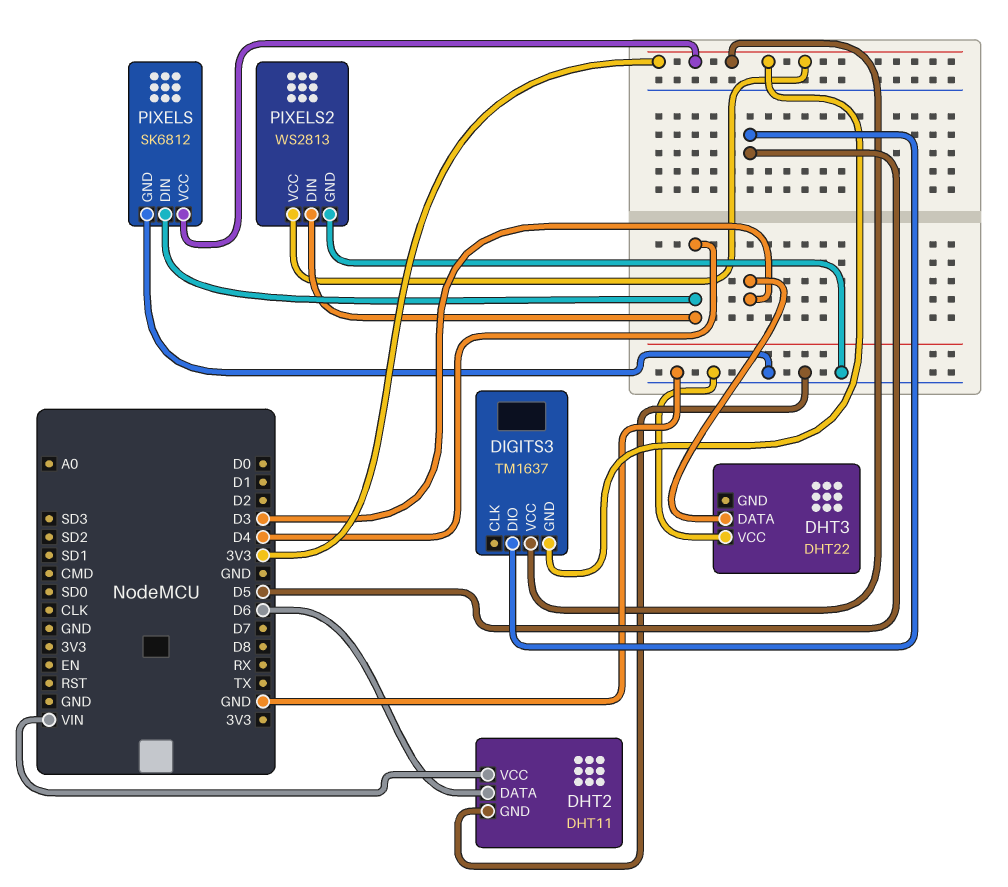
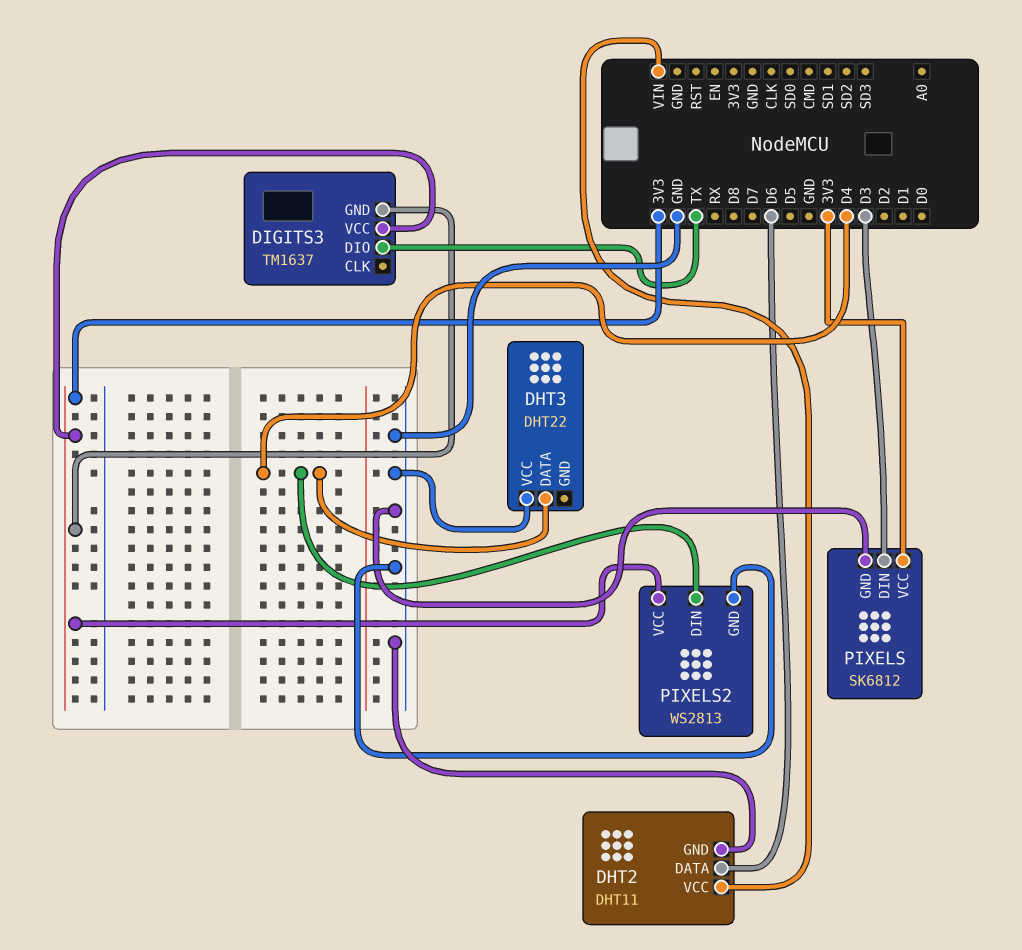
DHT3 pin DATA: D3 -> D4
DIGITS3 pin DIO: D5 -> TX
PIXELS pin DIN: D4 -> D3

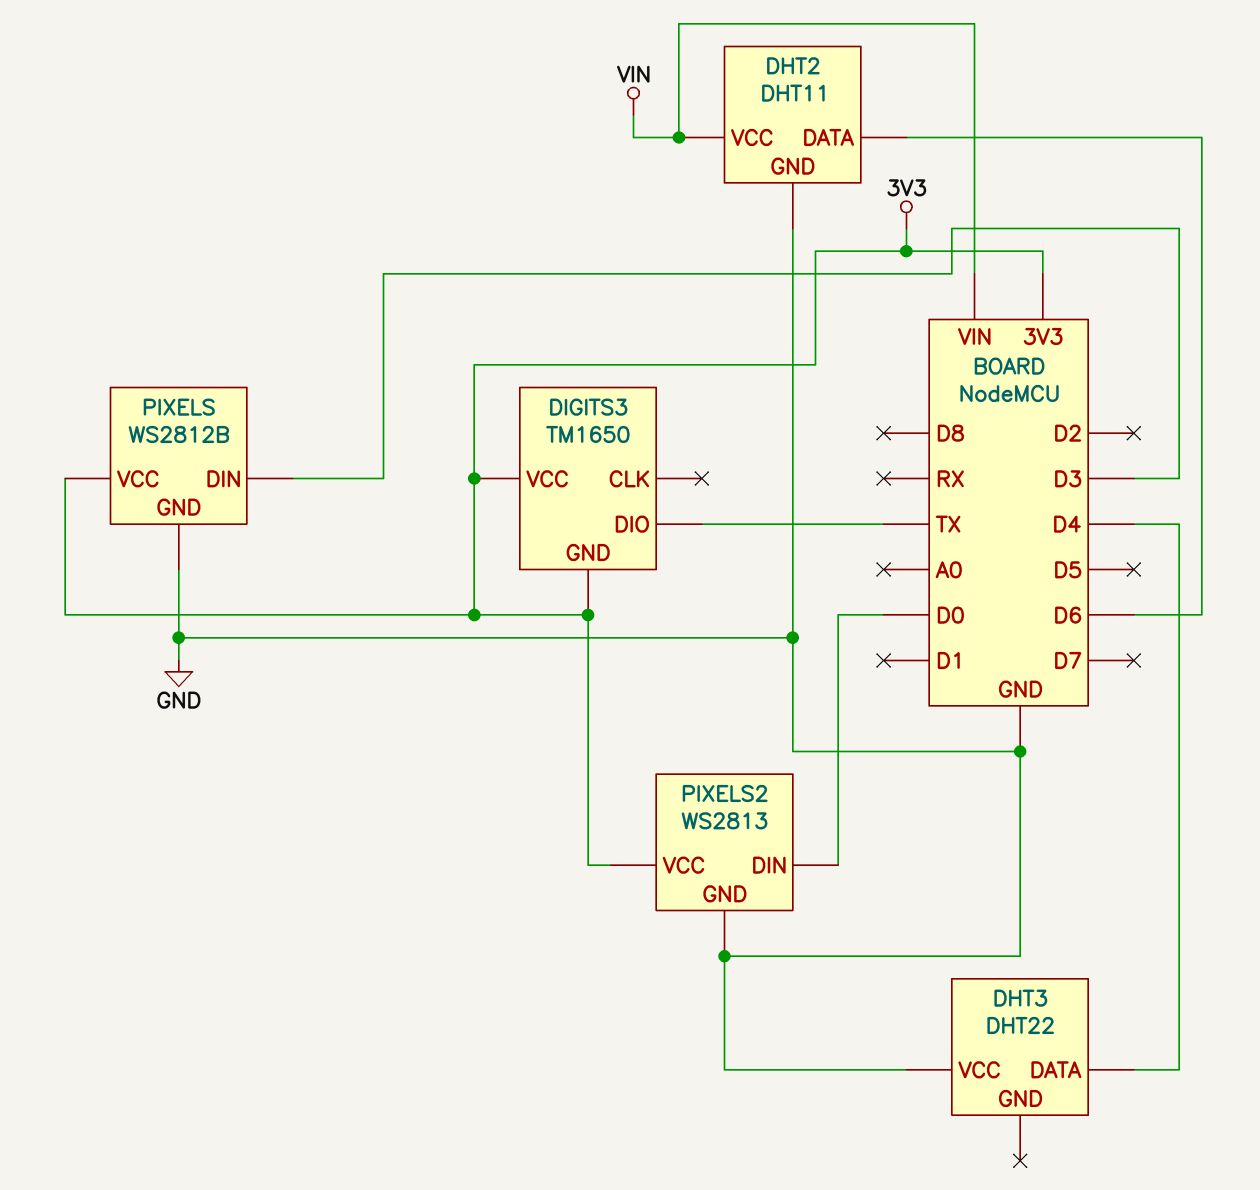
DIGITS3: TM1637 -> TM1650
PIXELS: SK6812 -> WS2812B
PIXELS2 pin DIN: D4 -> D0

